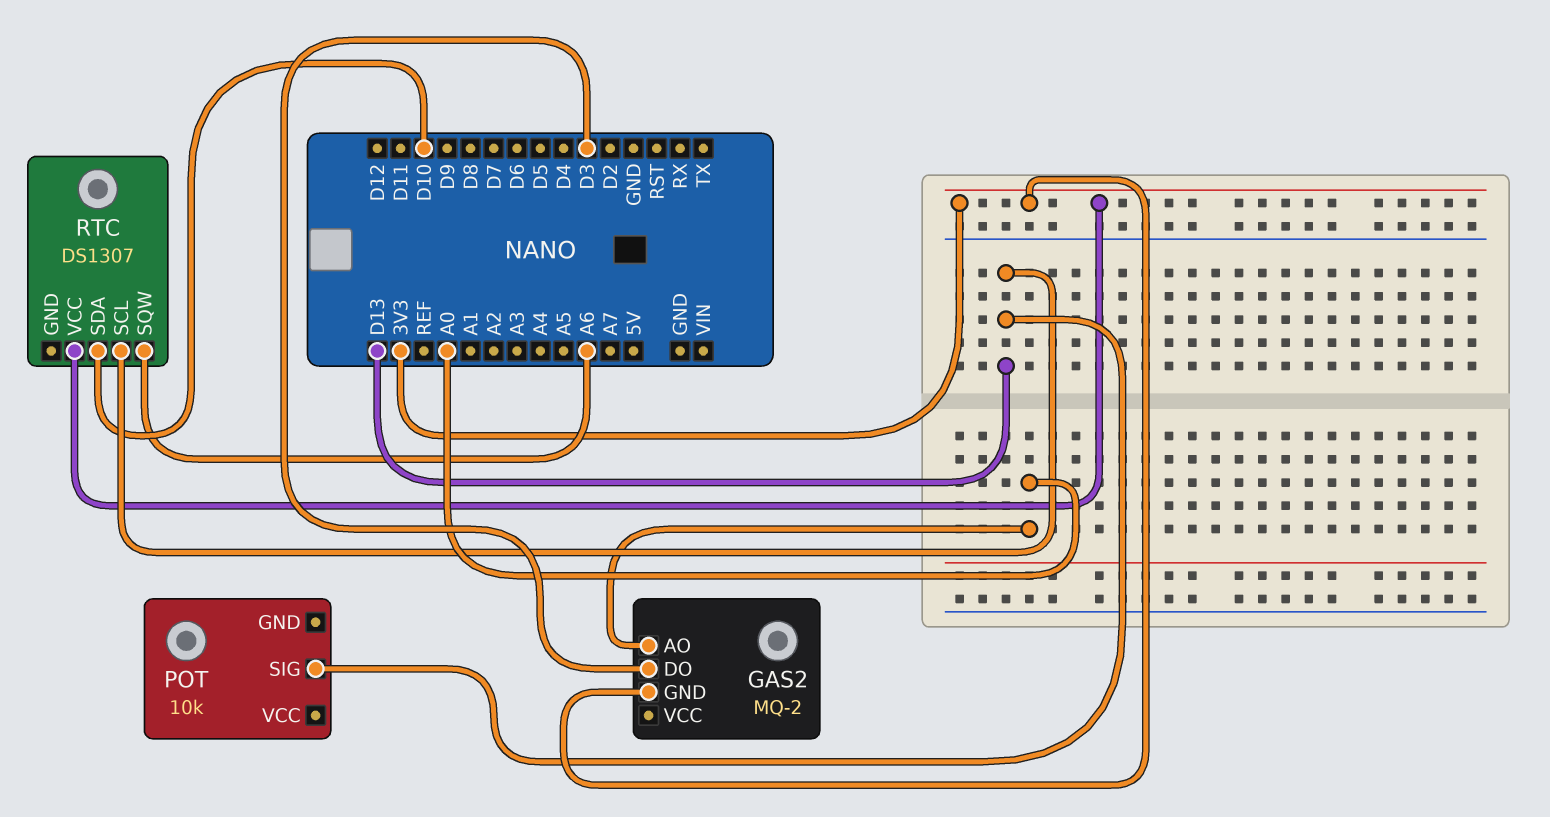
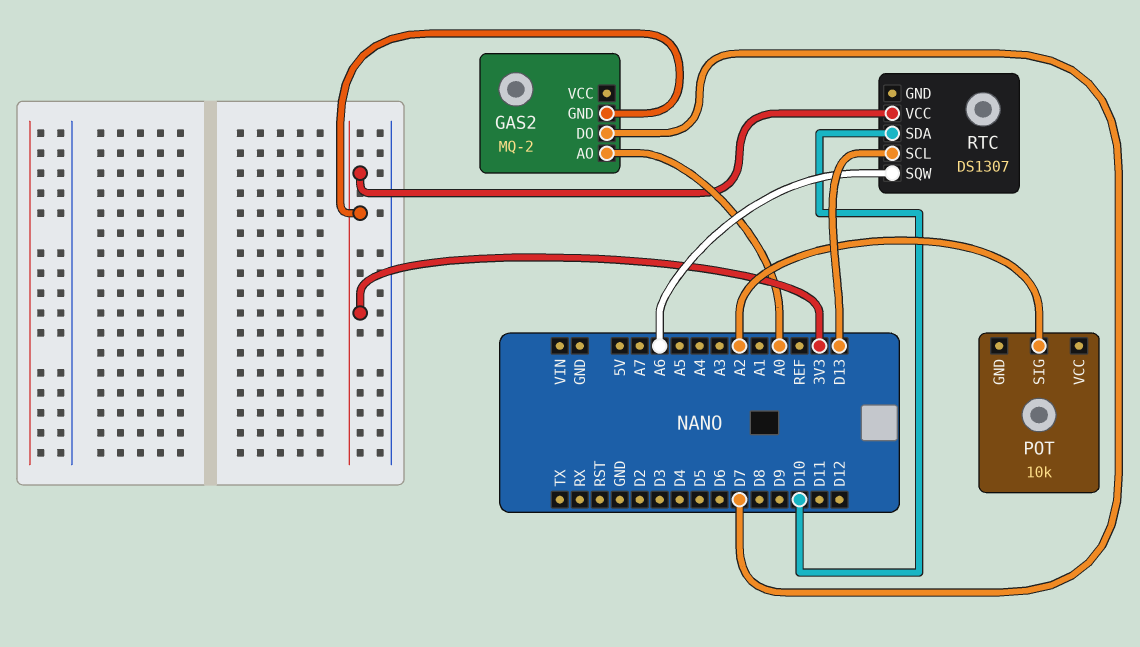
GAS2 pin DO: D3 -> D7
POT pin SIG: D13 -> A2

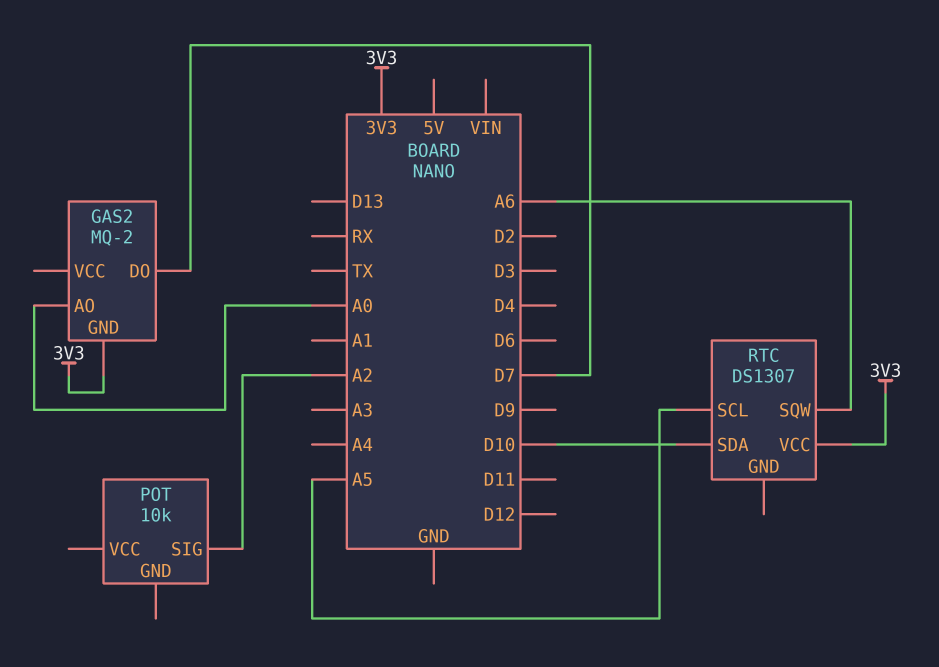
RTC pin SCL: D13 -> A5

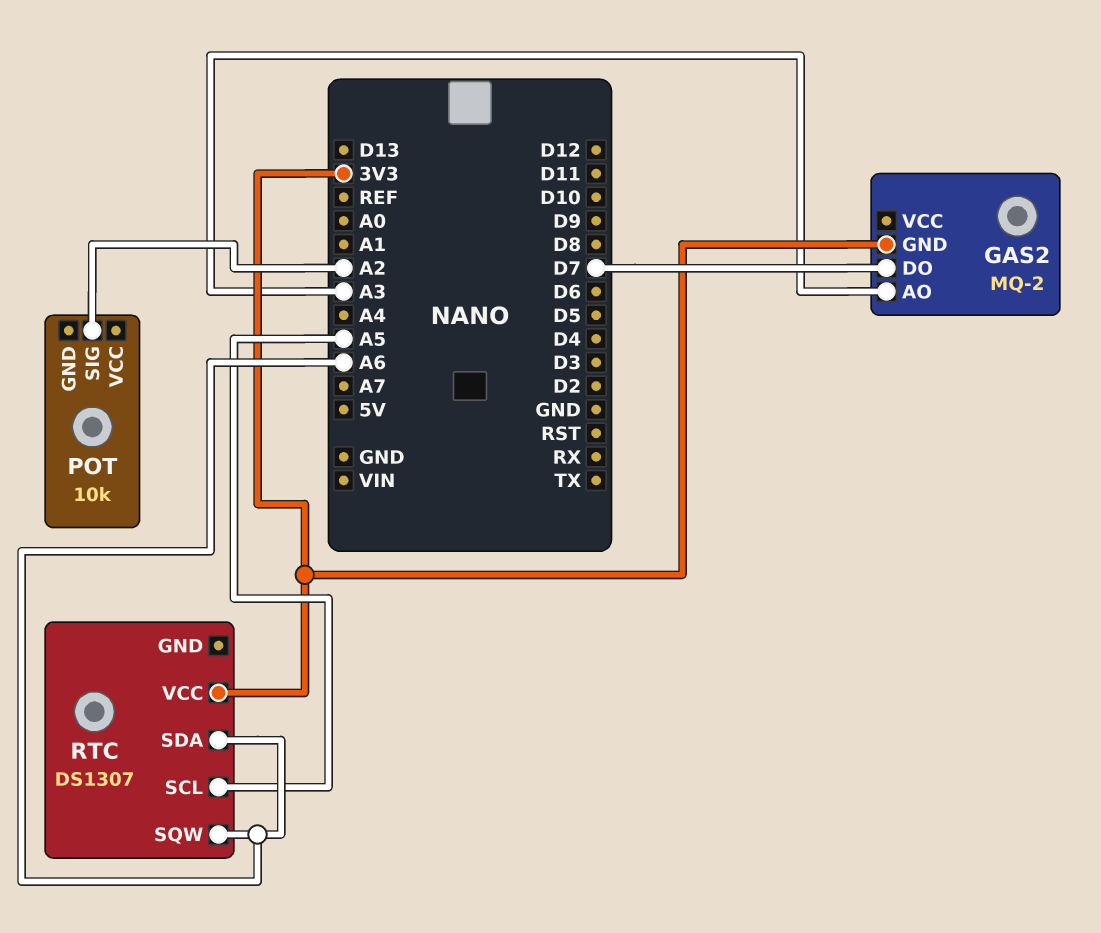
GAS2 pin AO: A0 -> A3
RTC pin SDA: D10 -> A6

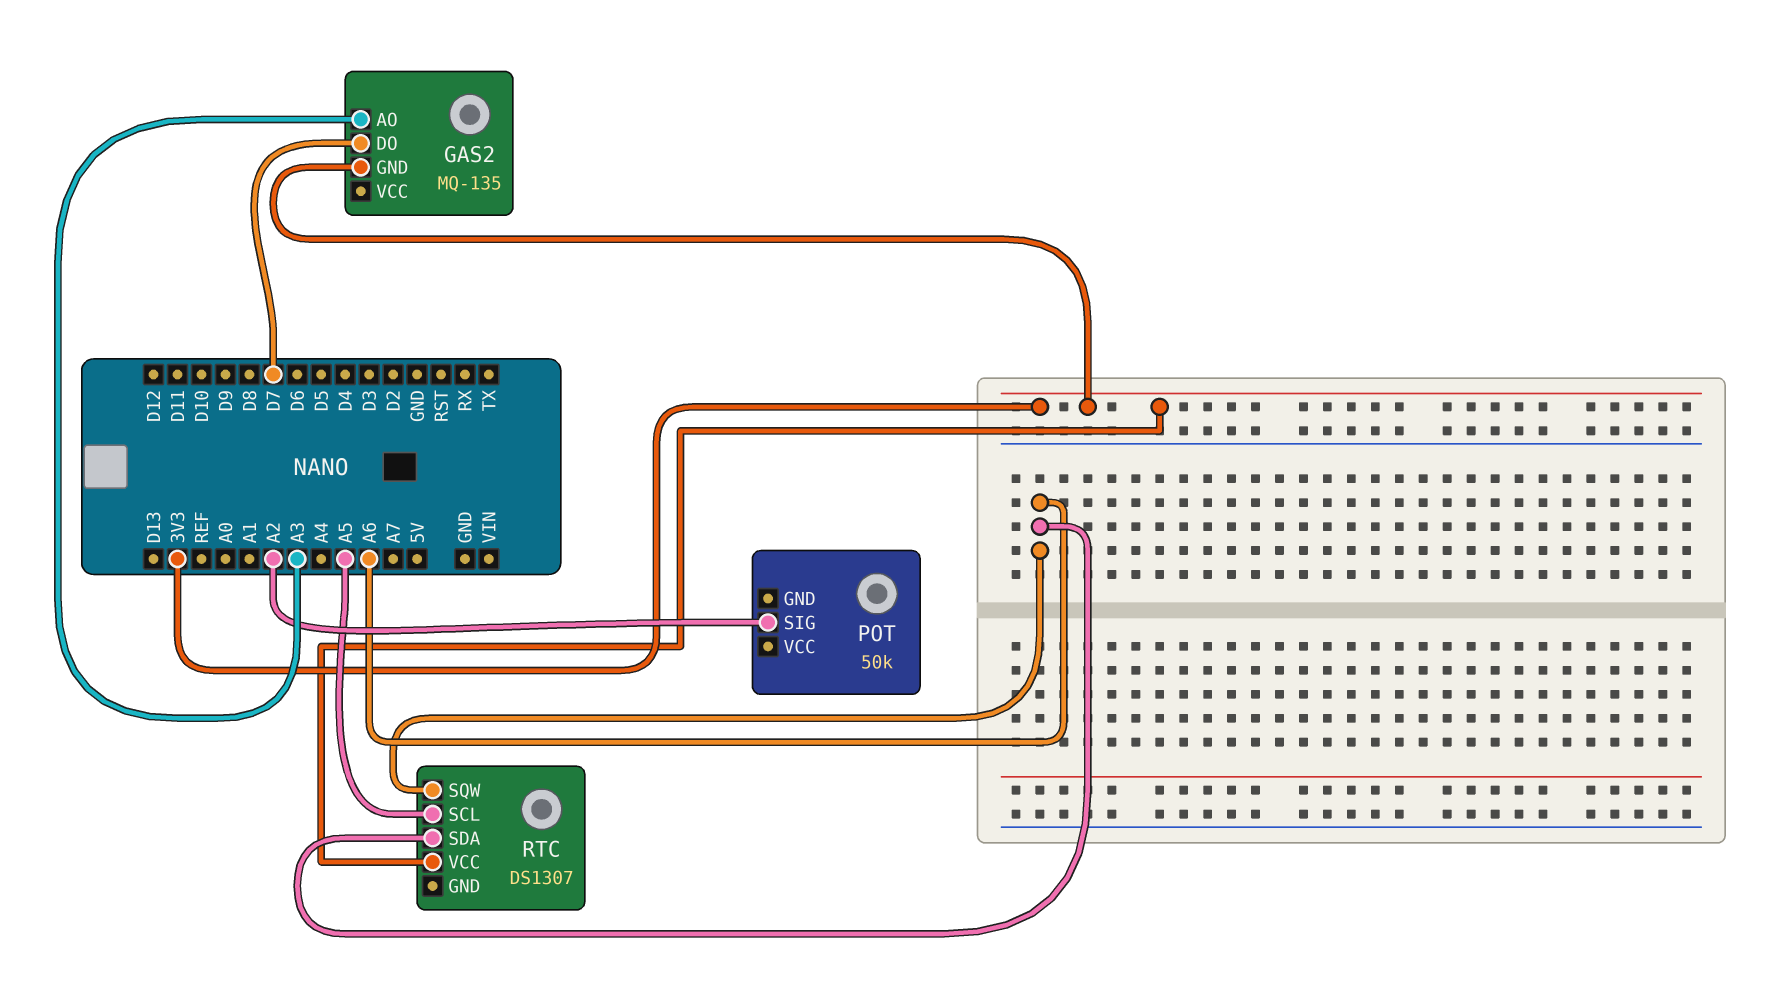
GAS2: MQ-2 -> MQ-135
POT: 10k -> 50k

